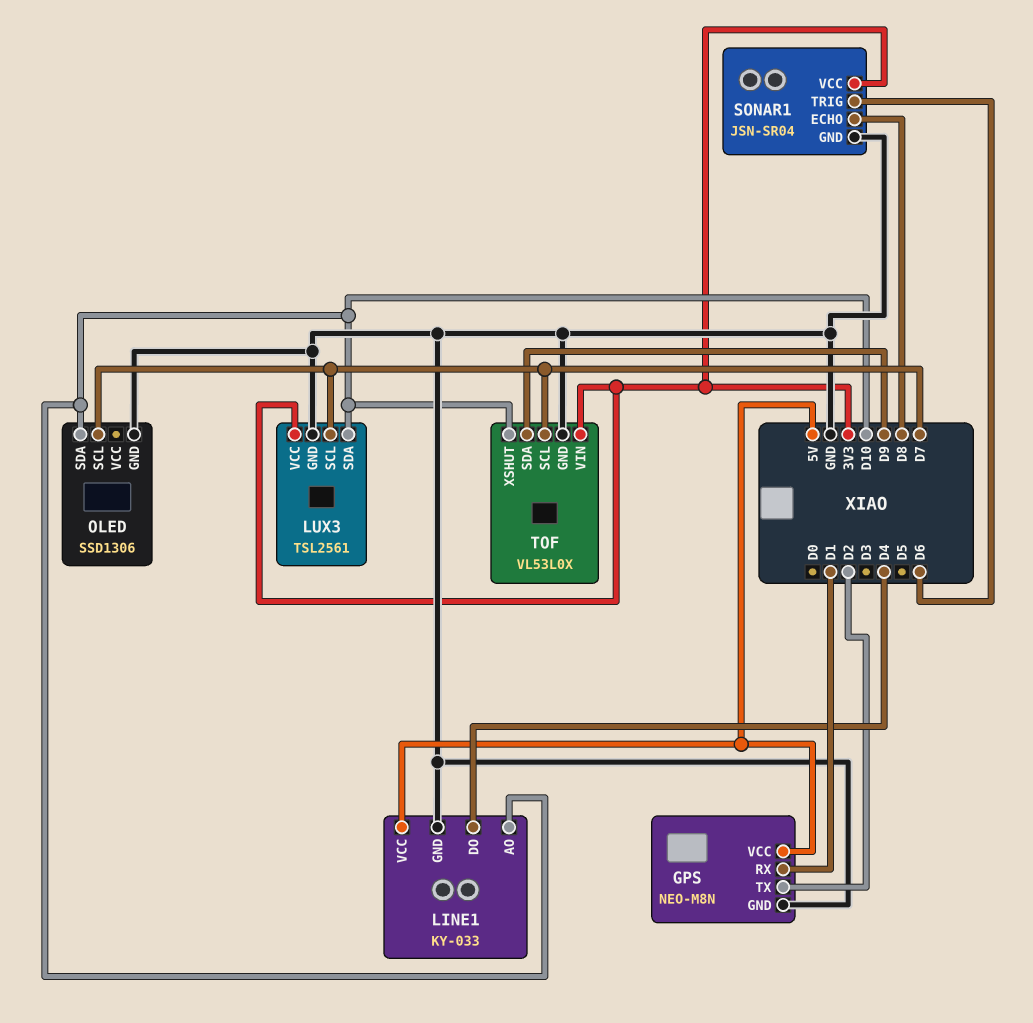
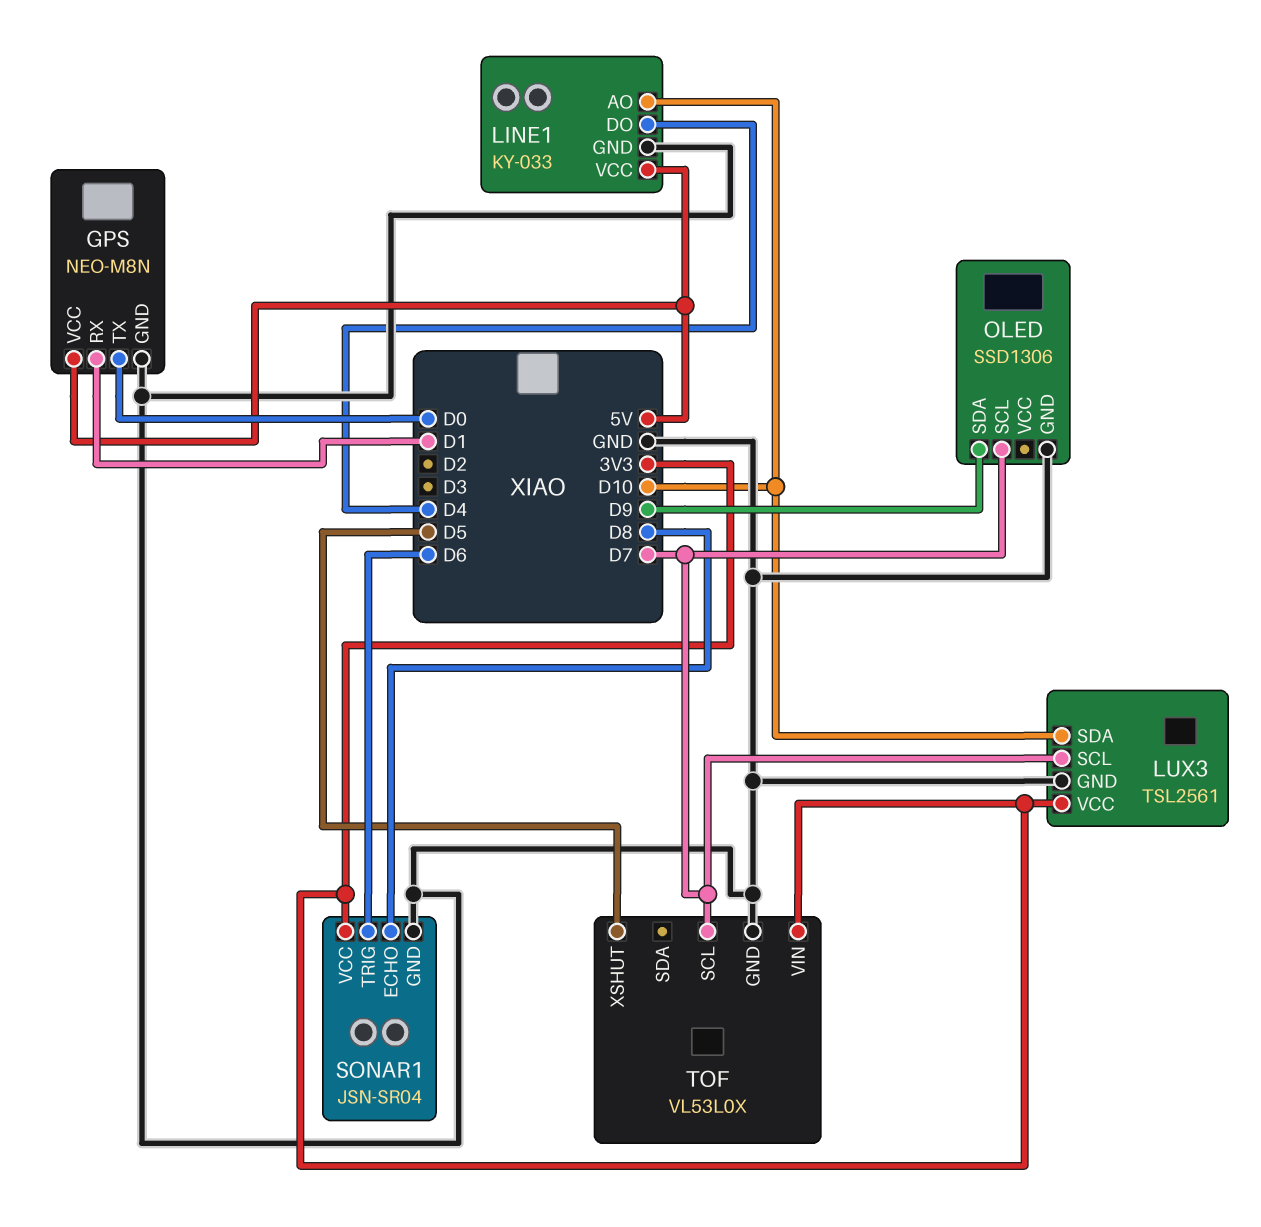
GPS pin TX: D2 -> D0
OLED pin SDA: D10 -> D9
TOF pin SDA: D9 -> none
TOF pin XSHUT: D10 -> D5

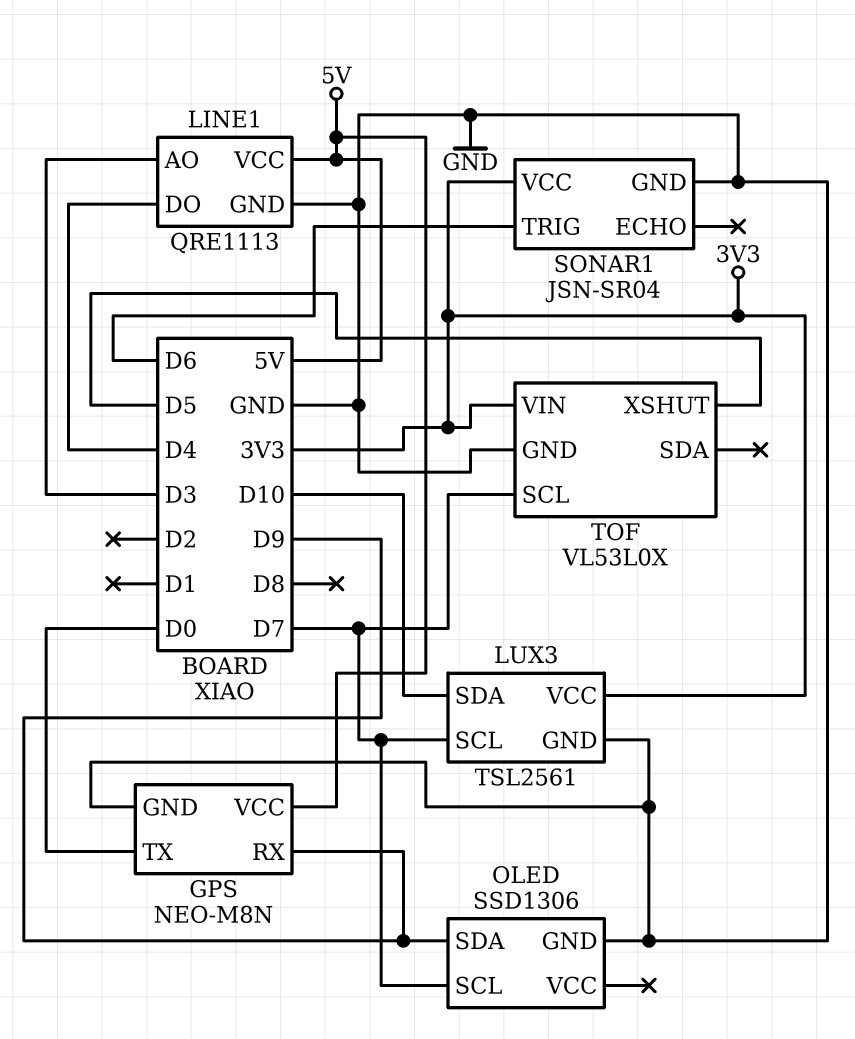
GPS pin RX: D1 -> D9
LINE1: KY-033 -> QRE1113
LINE1 pin AO: D10 -> D3
SONAR1 pin ECHO: D8 -> none

